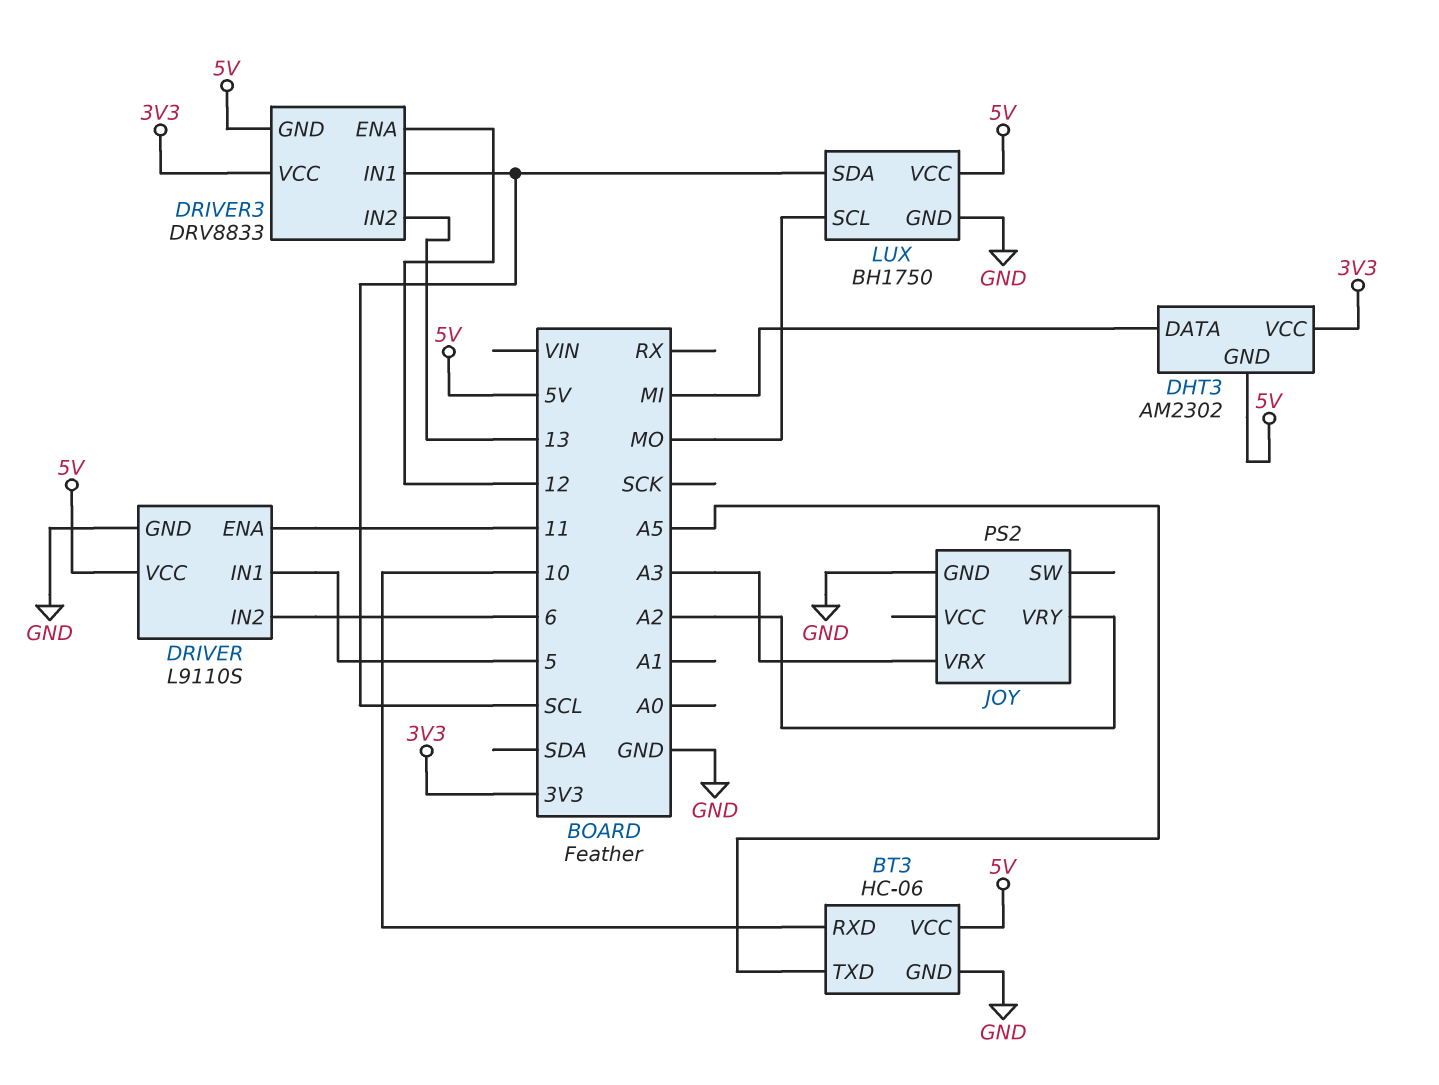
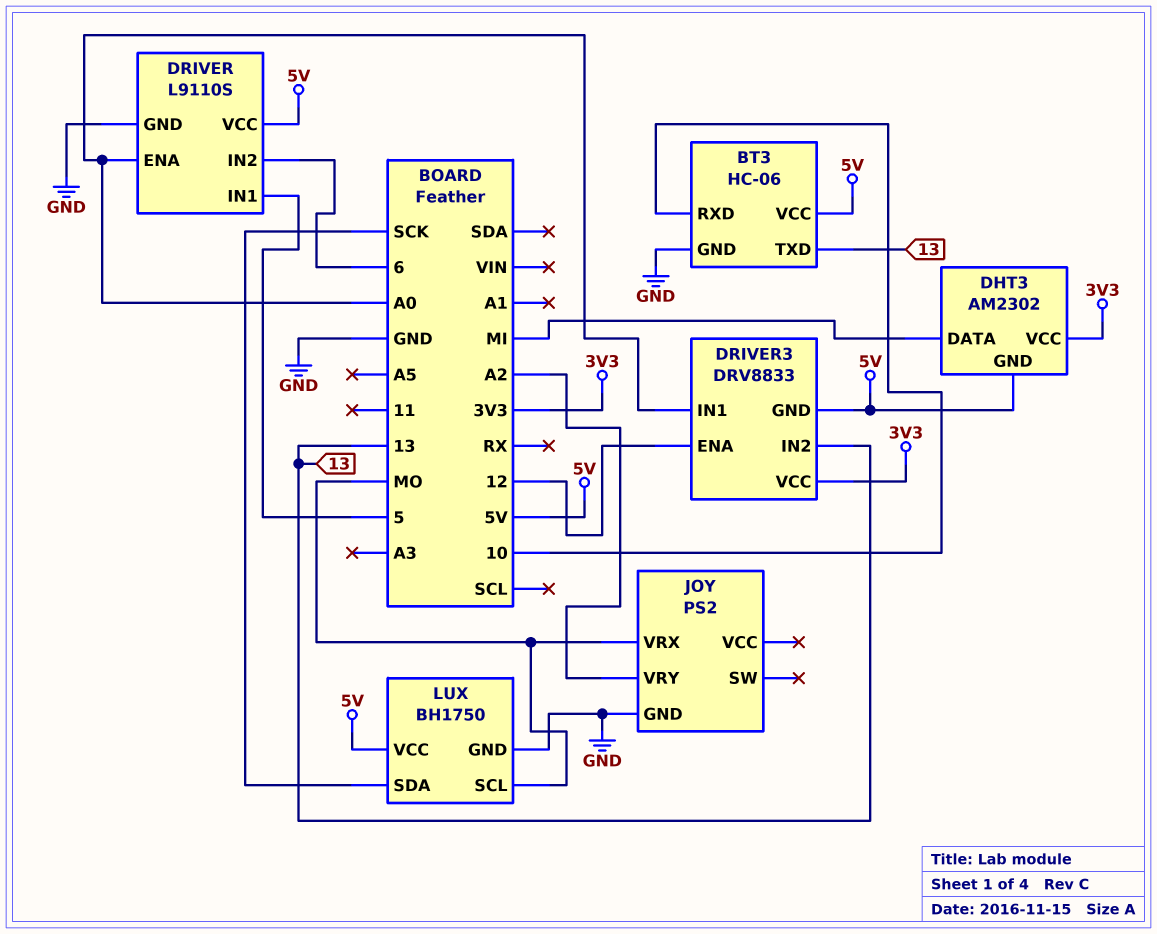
BT3 pin TXD: A5 -> 13
DRIVER pin ENA: 11 -> A0
DRIVER3 pin IN1: SCL -> A0
JOY pin VRX: A3 -> MO
LUX pin SDA: SCL -> SCK

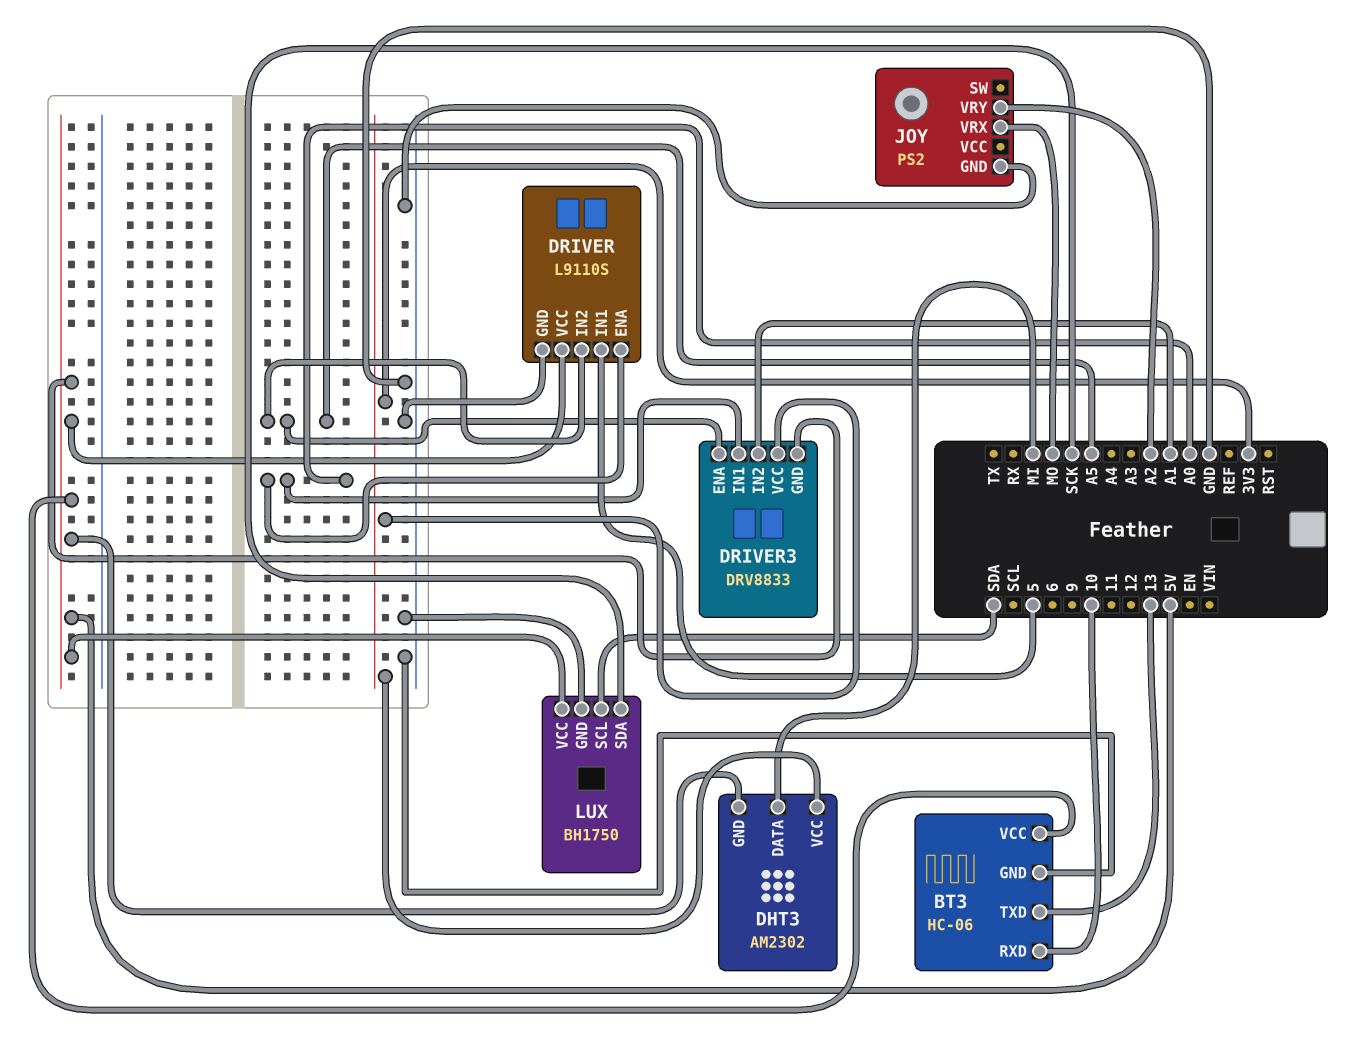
DRIVER pin IN2: 6 -> A5
DRIVER3 pin ENA: 12 -> A5
DRIVER3 pin IN2: 13 -> A1
LUX pin SCL: MO -> SDA

